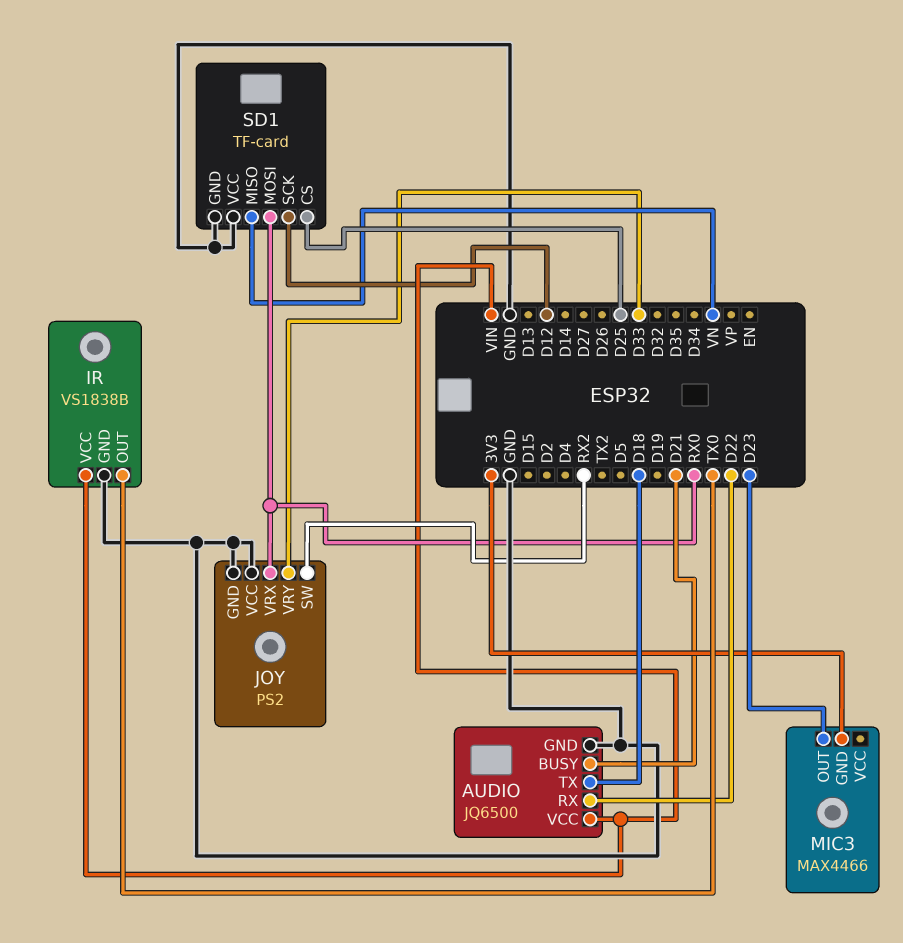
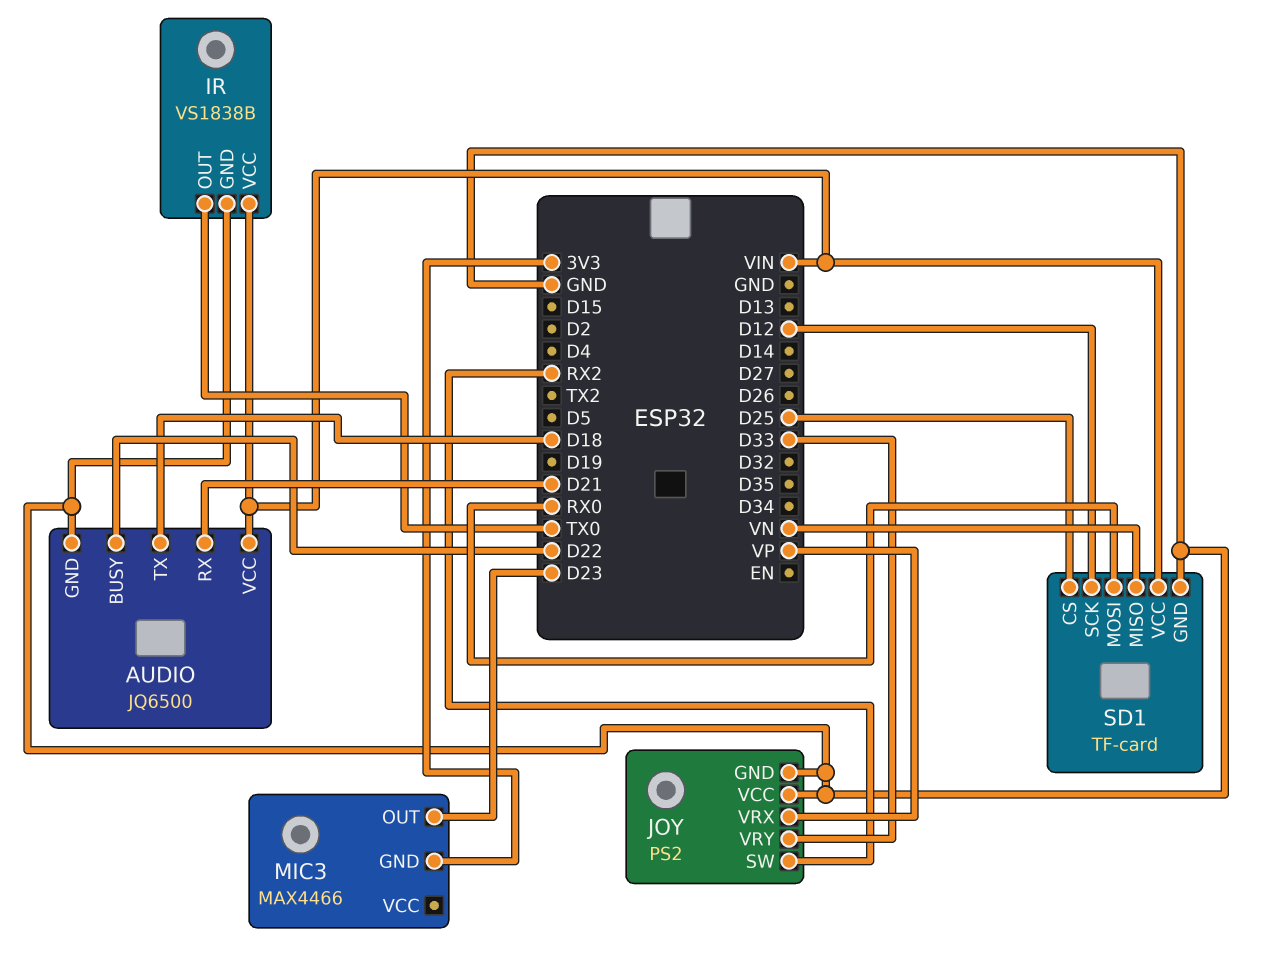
AUDIO pin BUSY: D21 -> D22
AUDIO pin RX: D22 -> D21
JOY pin VRX: RX0 -> VP
SD1 pin VCC: GND -> VIN

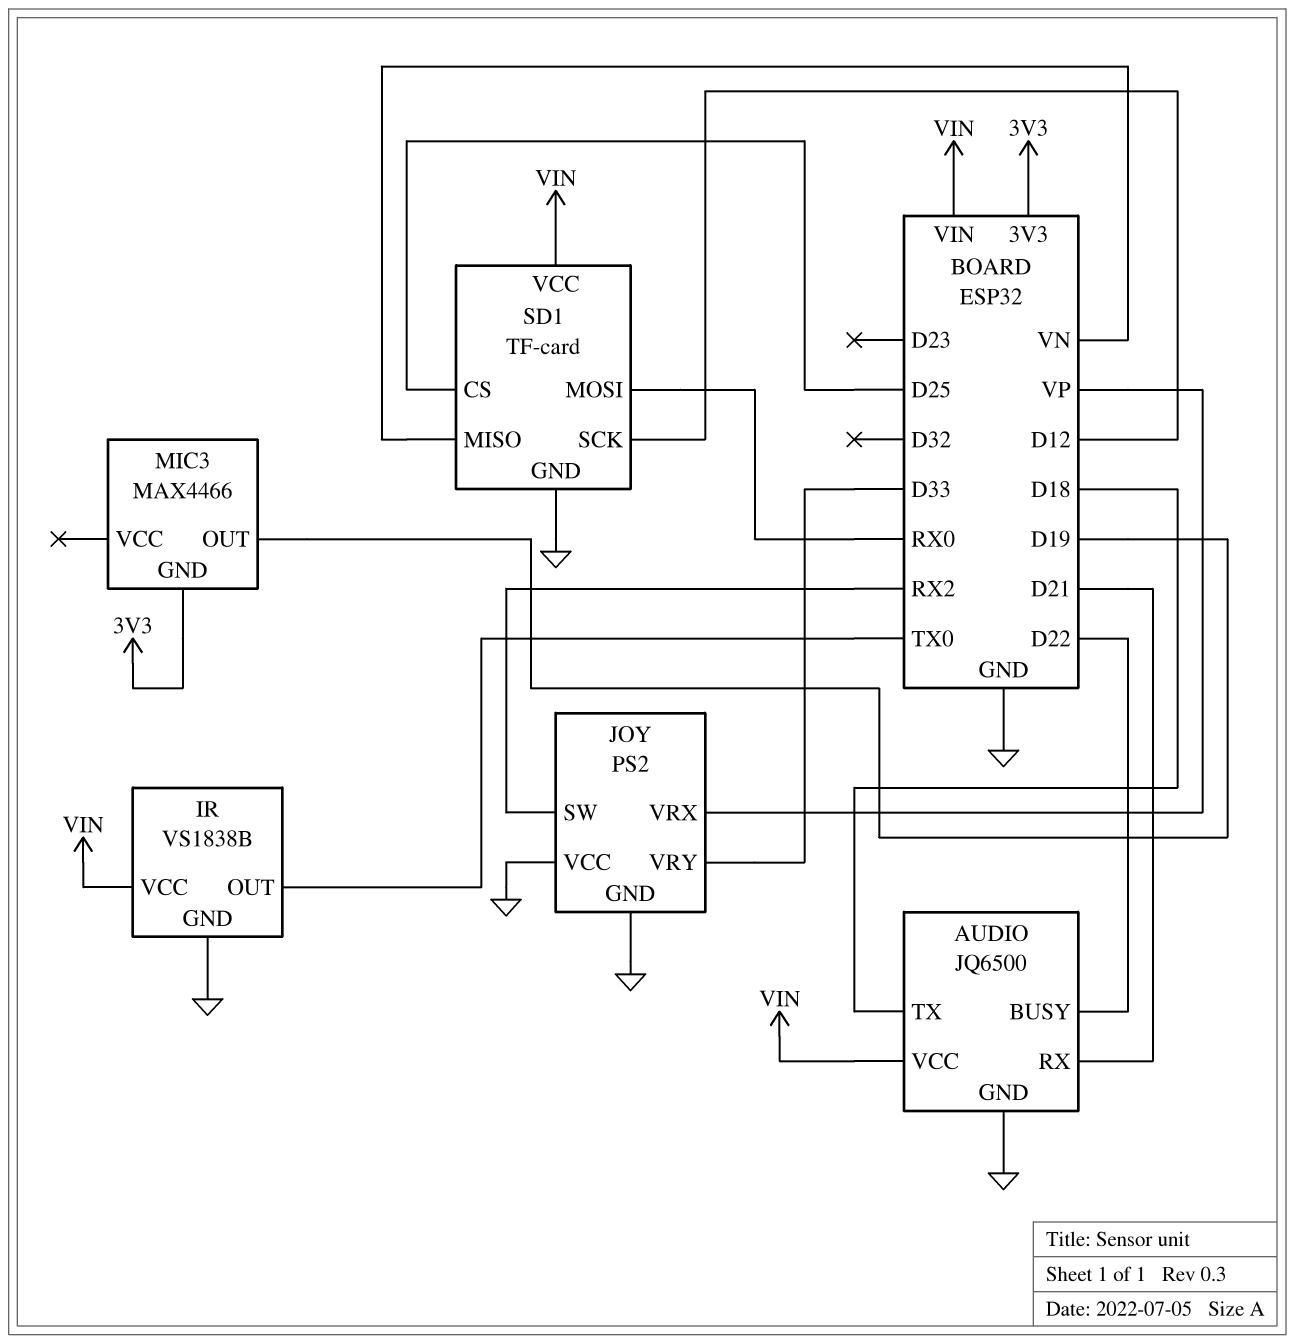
MIC3 pin OUT: D23 -> D19

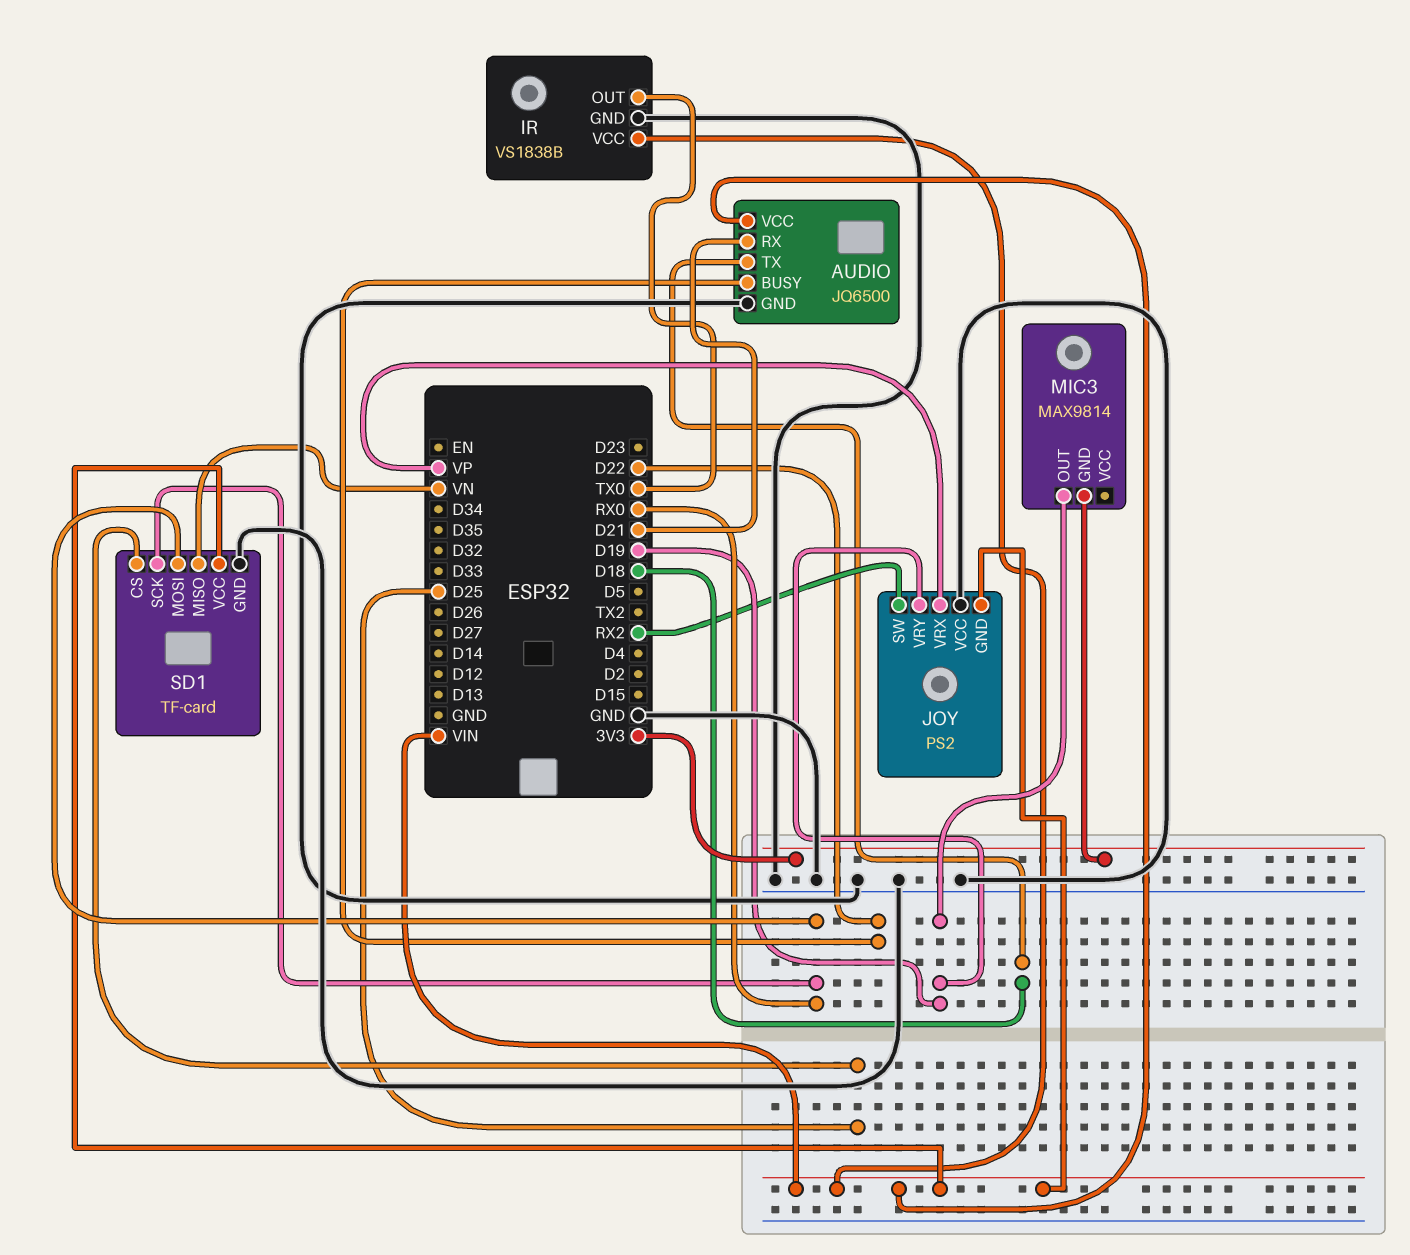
JOY pin GND: GND -> VIN
JOY pin VRY: D33 -> D19
MIC3: MAX4466 -> MAX9814
SD1 pin SCK: D12 -> RX0

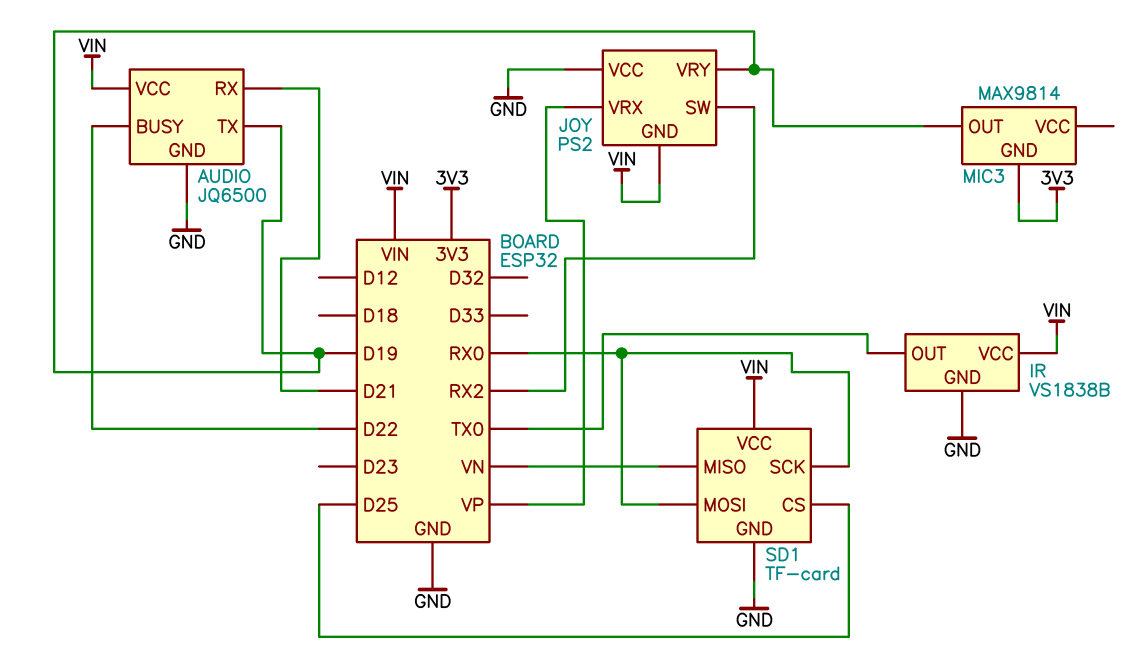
AUDIO pin TX: D18 -> D19

